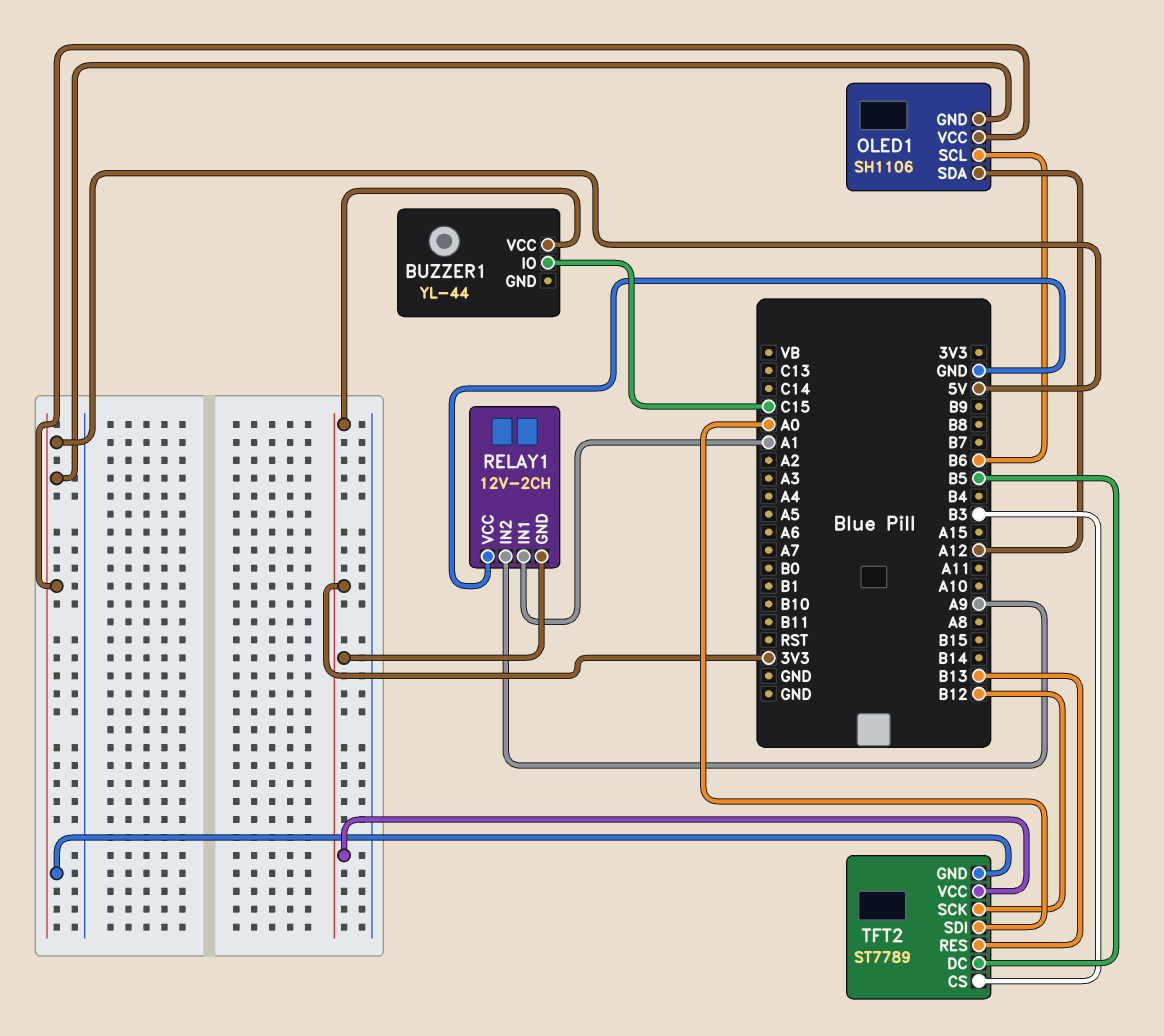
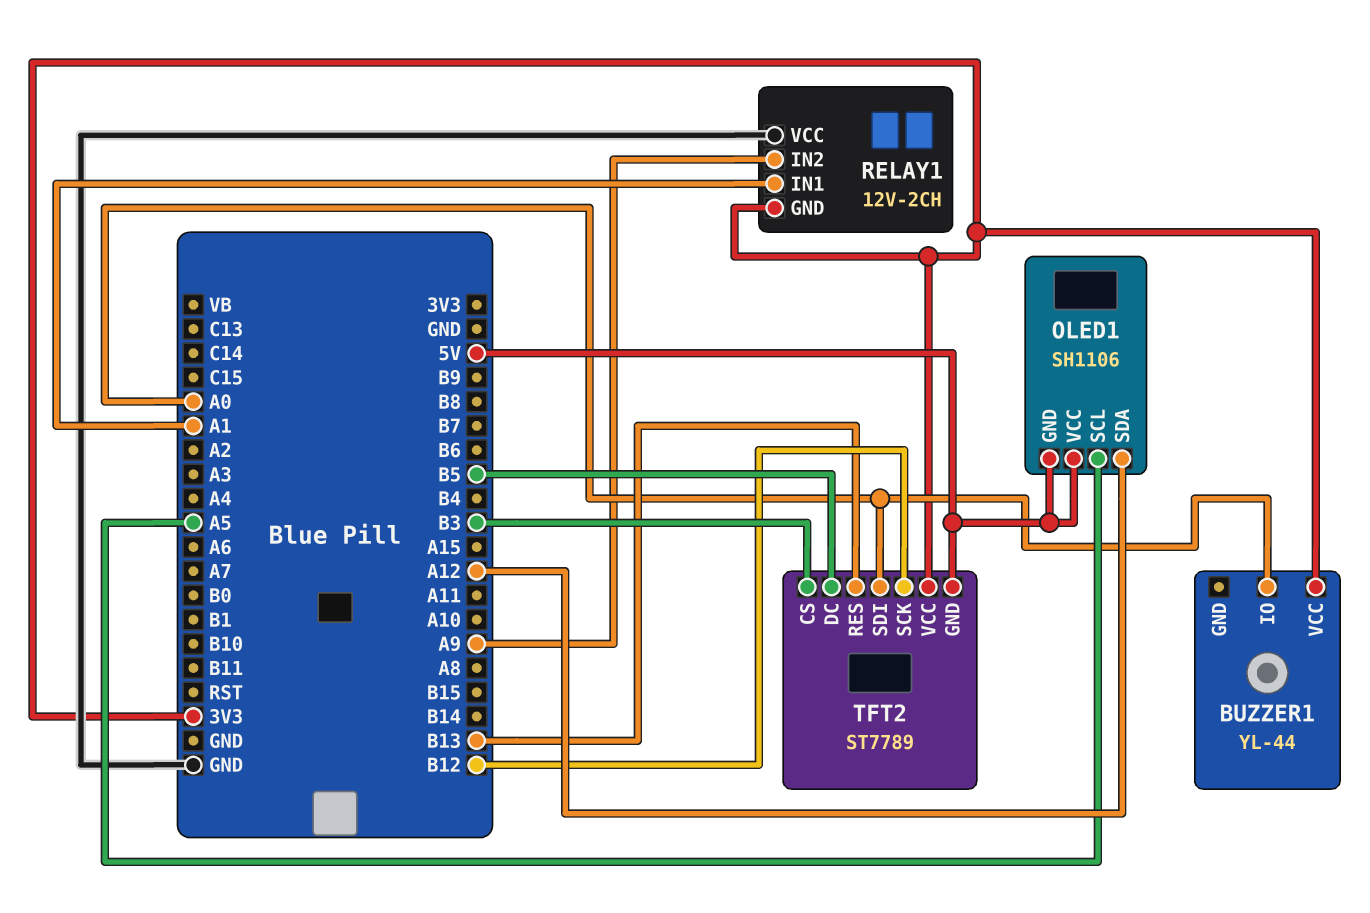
BUZZER1 pin IO: C15 -> A0
OLED1 pin SCL: B6 -> A5

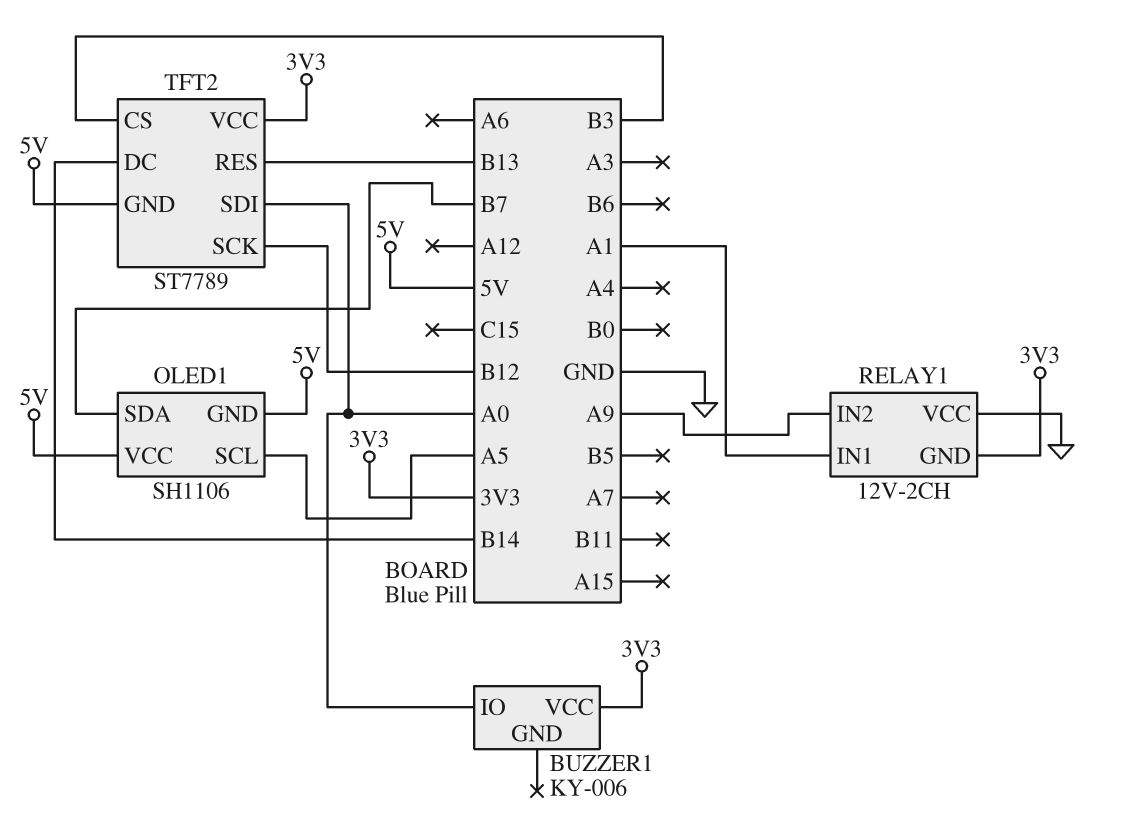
BUZZER1: YL-44 -> KY-006
OLED1 pin SDA: A12 -> B7
TFT2 pin DC: B5 -> B14

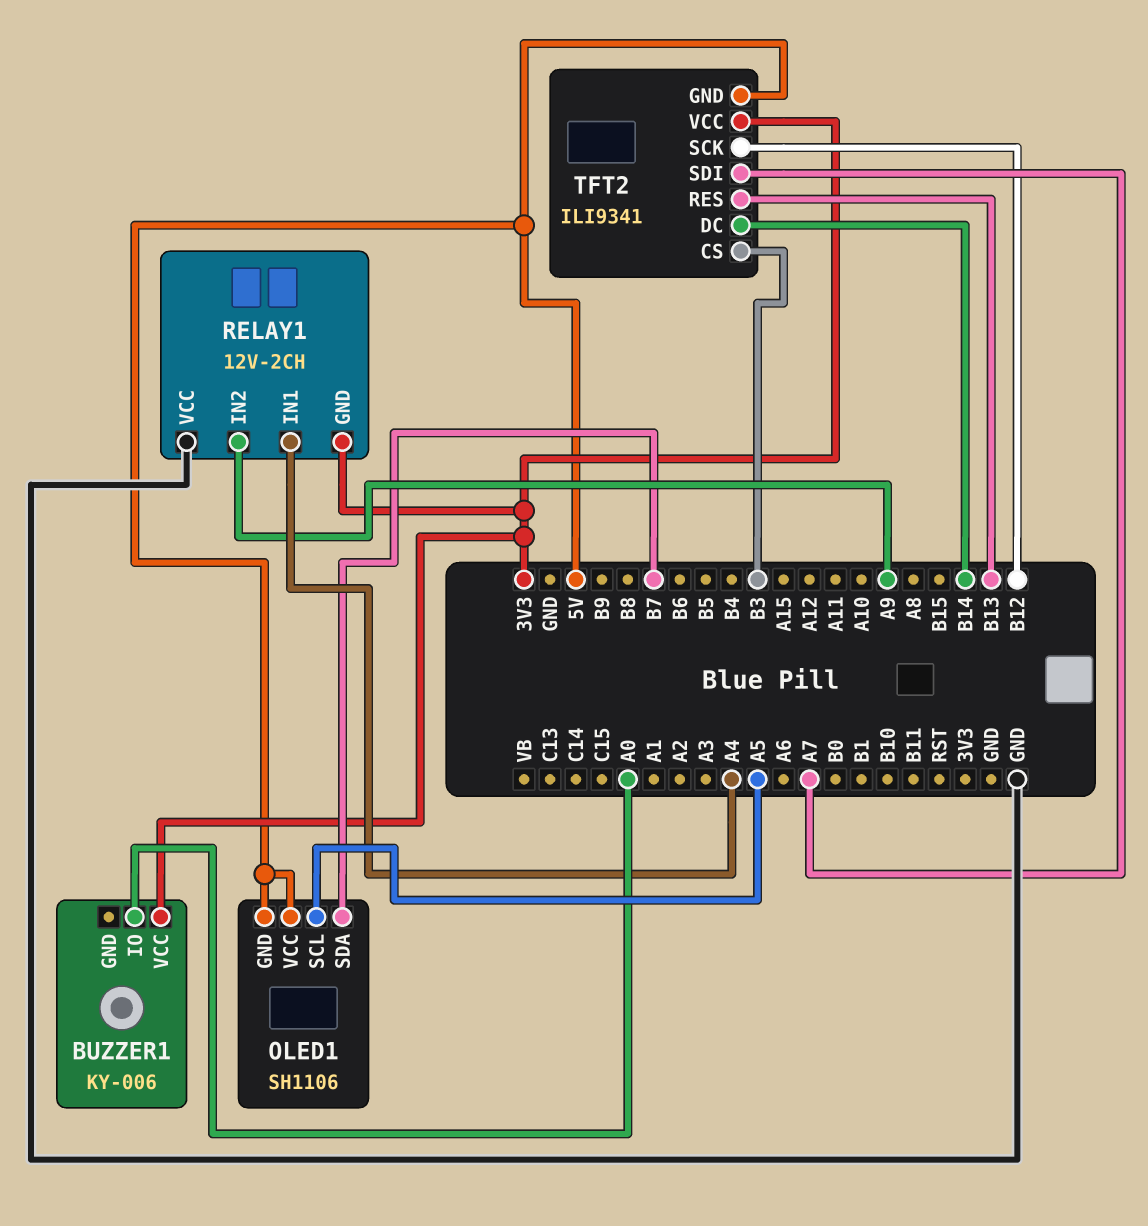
RELAY1 pin IN1: A1 -> A4
TFT2: ST7789 -> ILI9341
TFT2 pin SDI: A0 -> A7

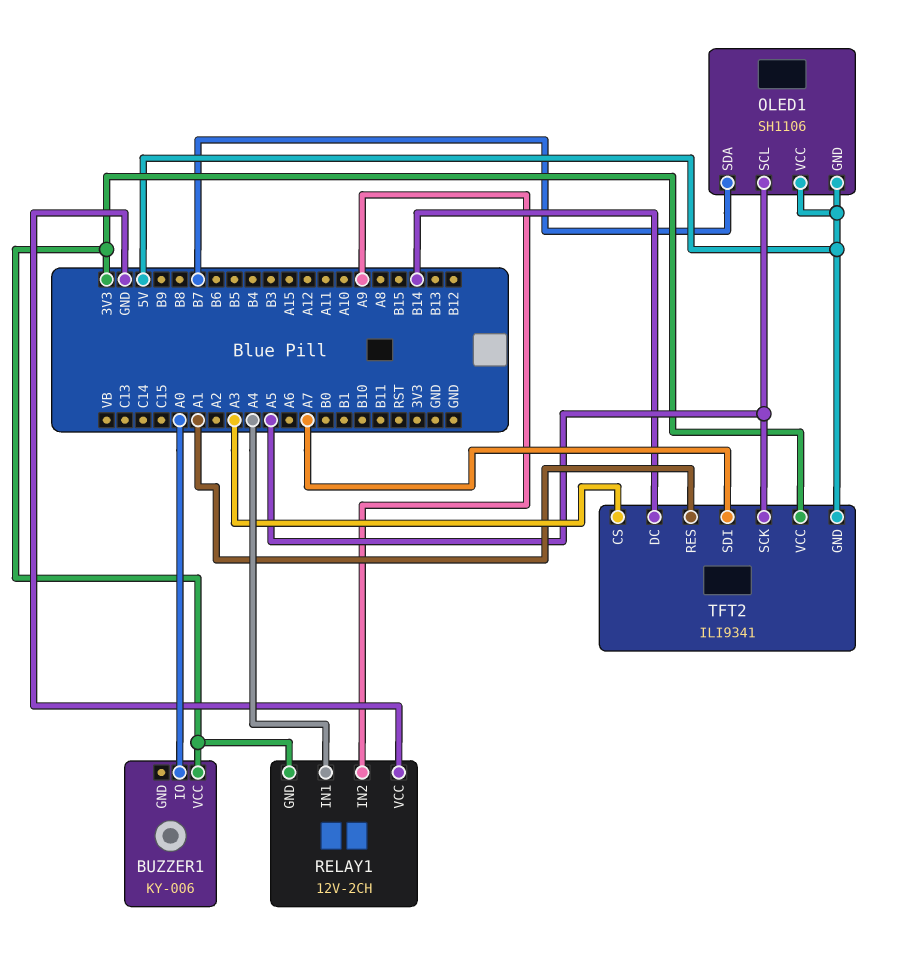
TFT2 pin CS: B3 -> A3
TFT2 pin RES: B13 -> A1
TFT2 pin SCK: B12 -> A5

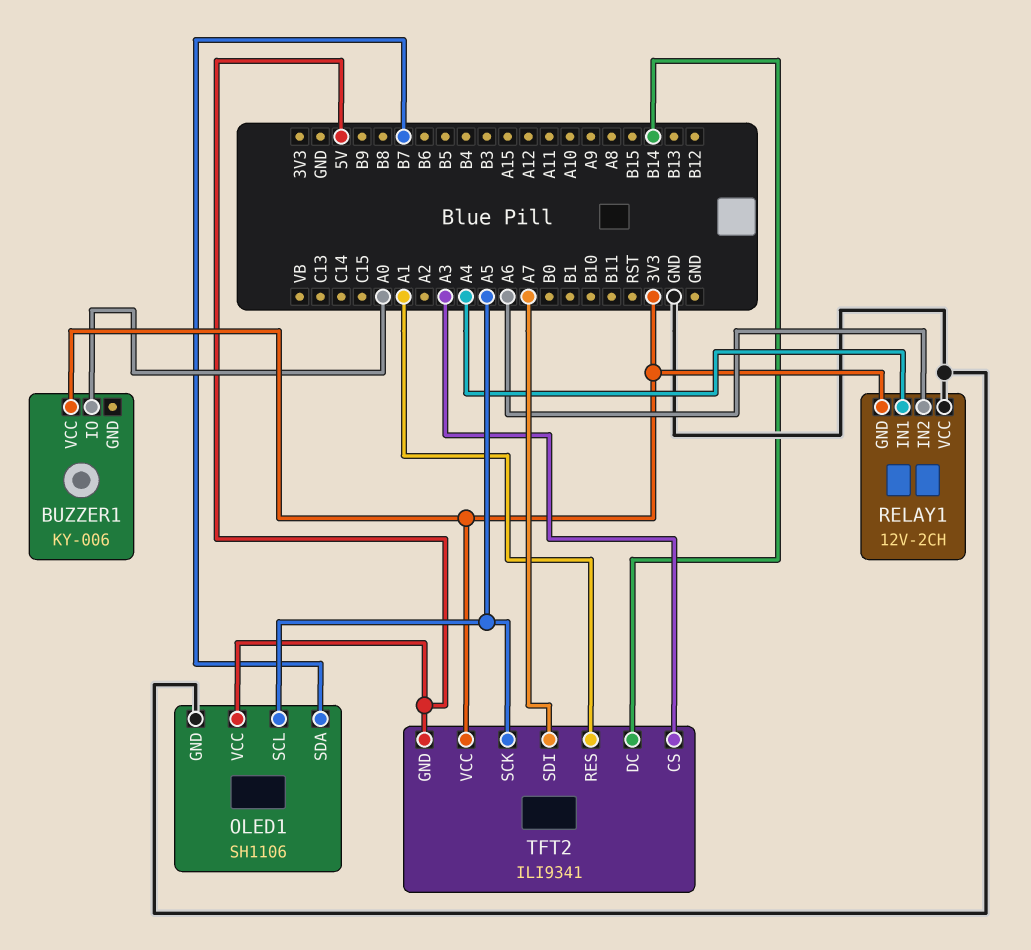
OLED1 pin GND: 5V -> GND
RELAY1 pin IN2: A9 -> A6

